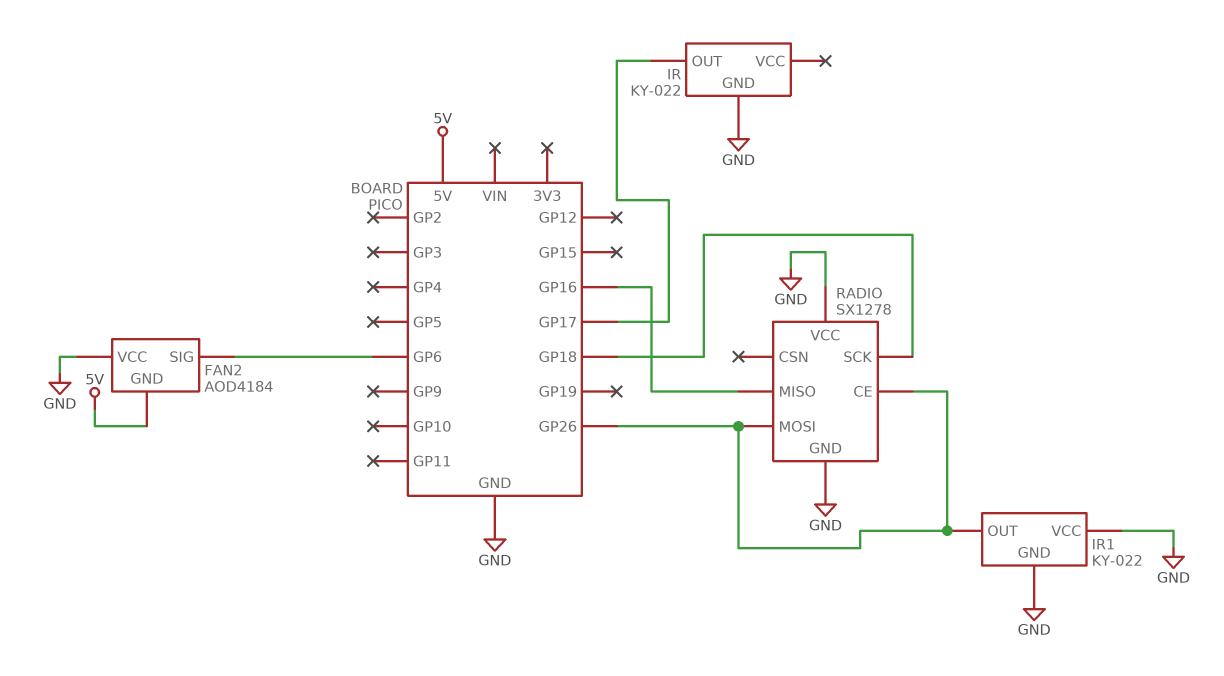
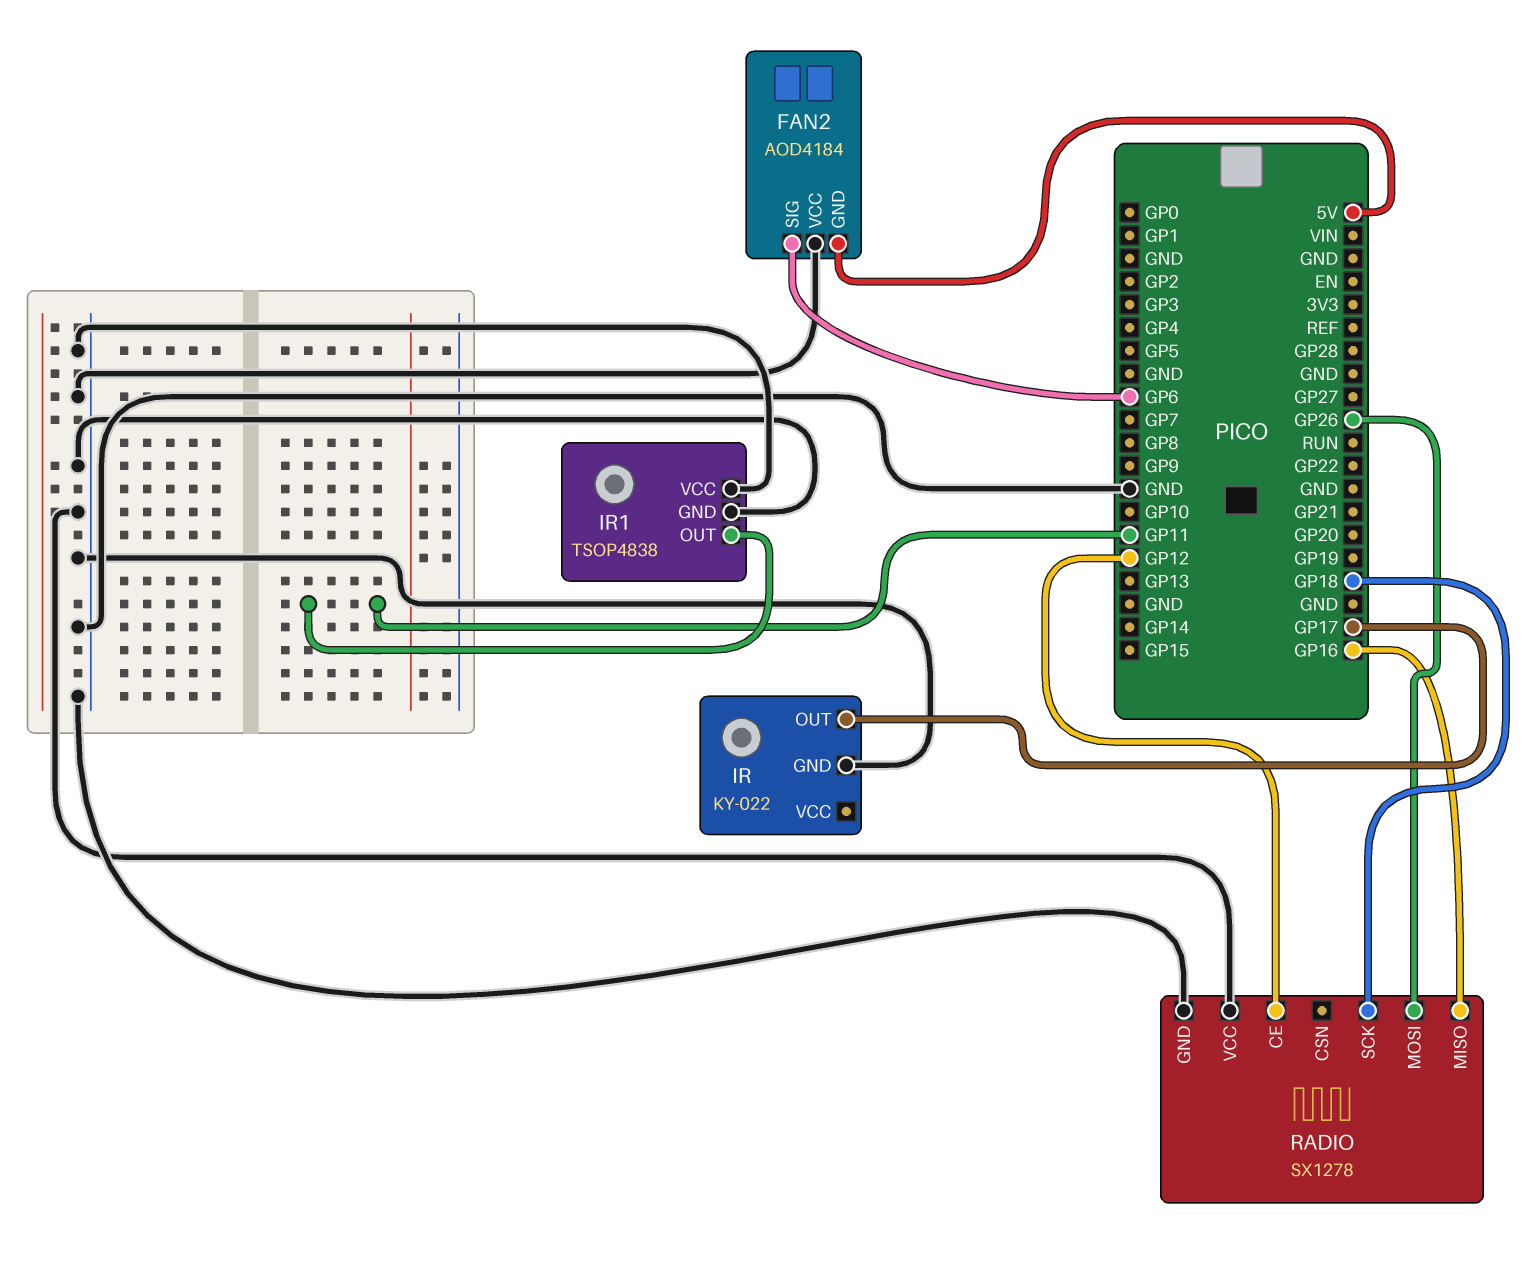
IR1: KY-022 -> TSOP4838
IR1 pin OUT: GP26 -> GP11
RADIO pin CE: GP26 -> GP12

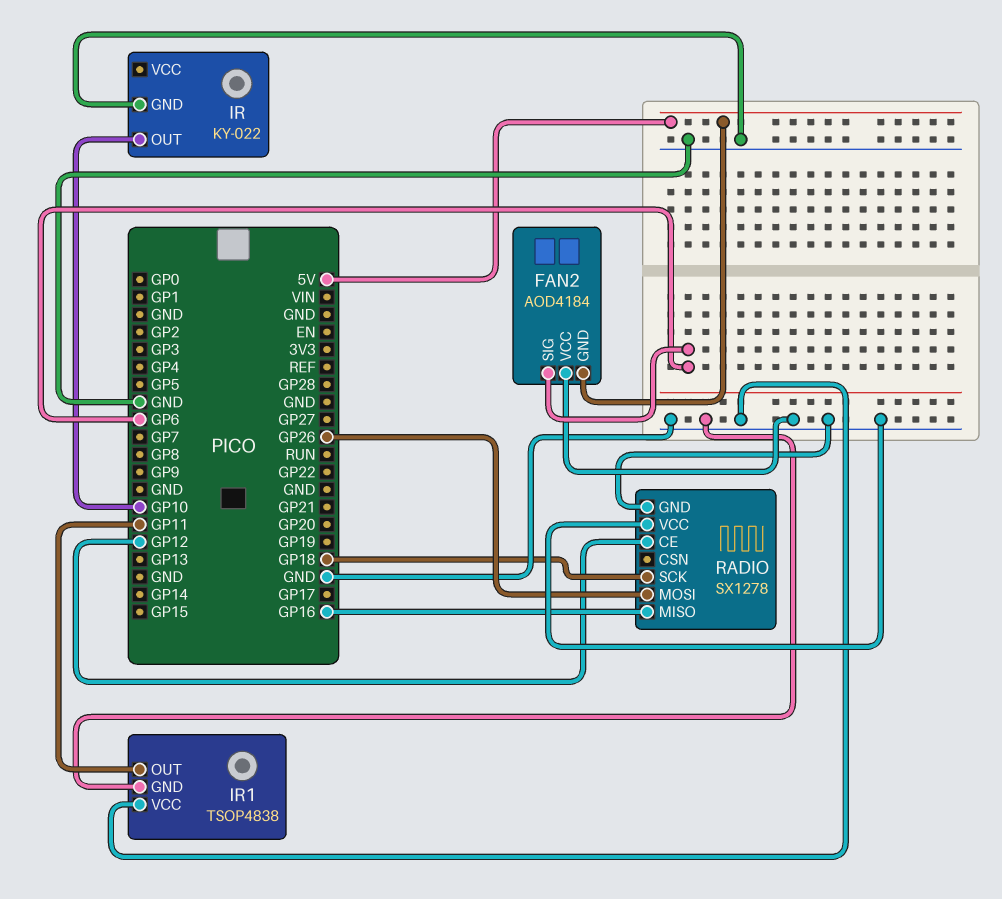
IR pin OUT: GP17 -> GP10

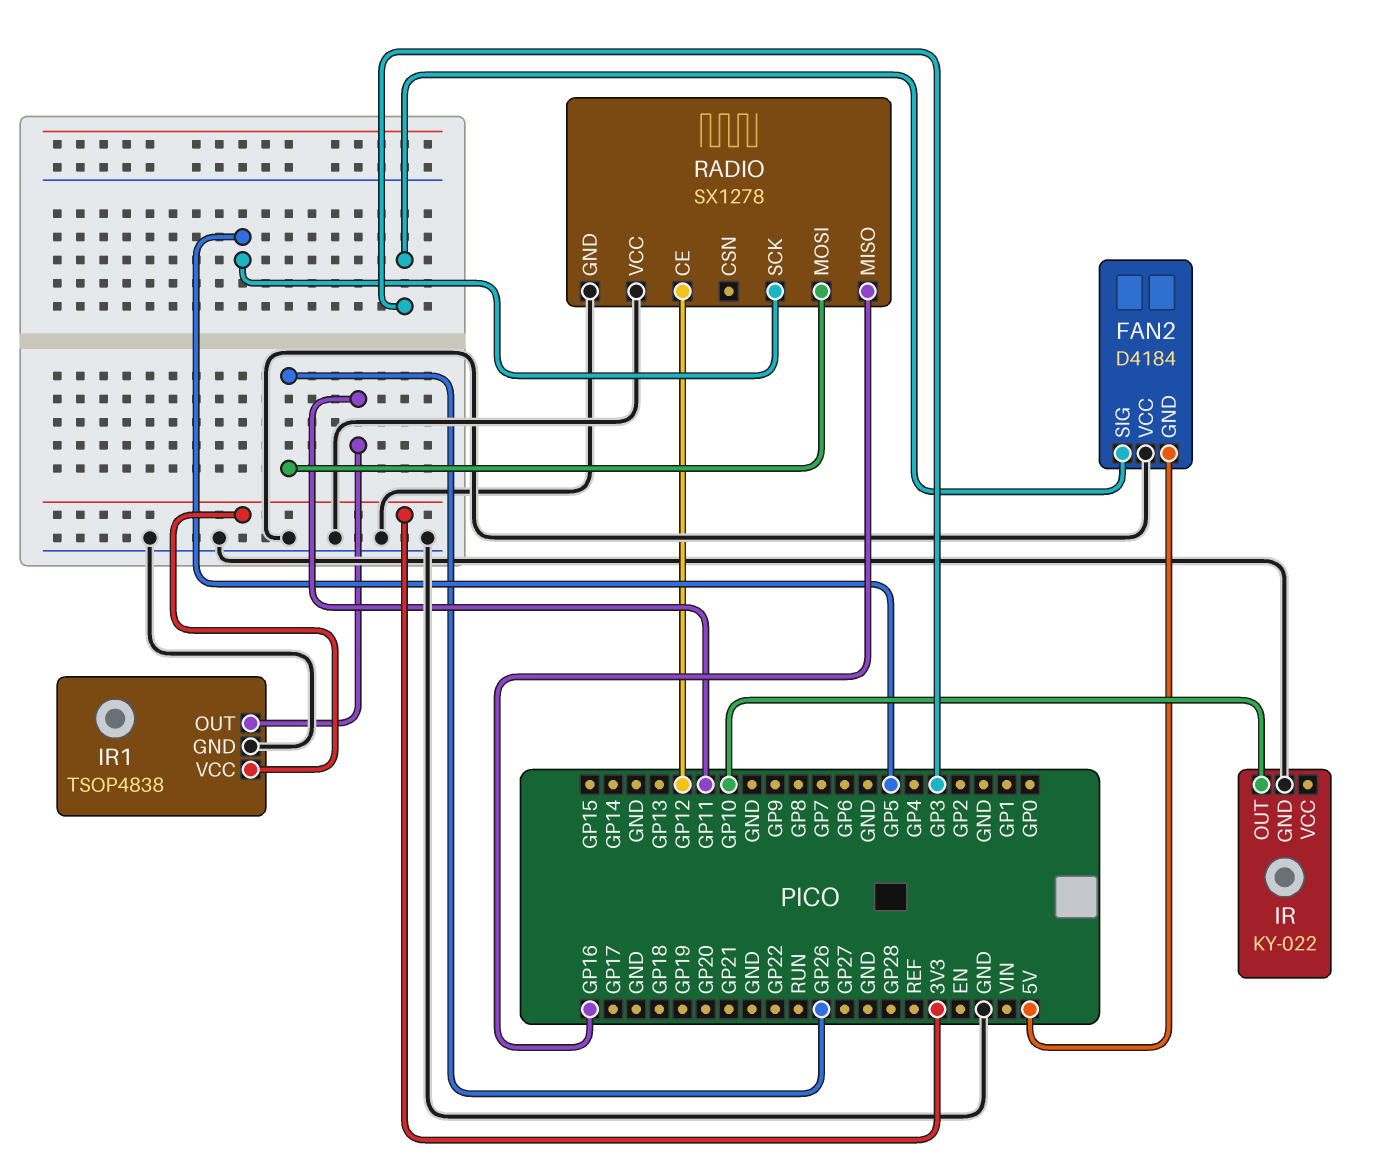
FAN2: AOD4184 -> D4184
FAN2 pin SIG: GP6 -> GP3
IR1 pin VCC: GND -> 3V3
RADIO pin SCK: GP18 -> GP5

